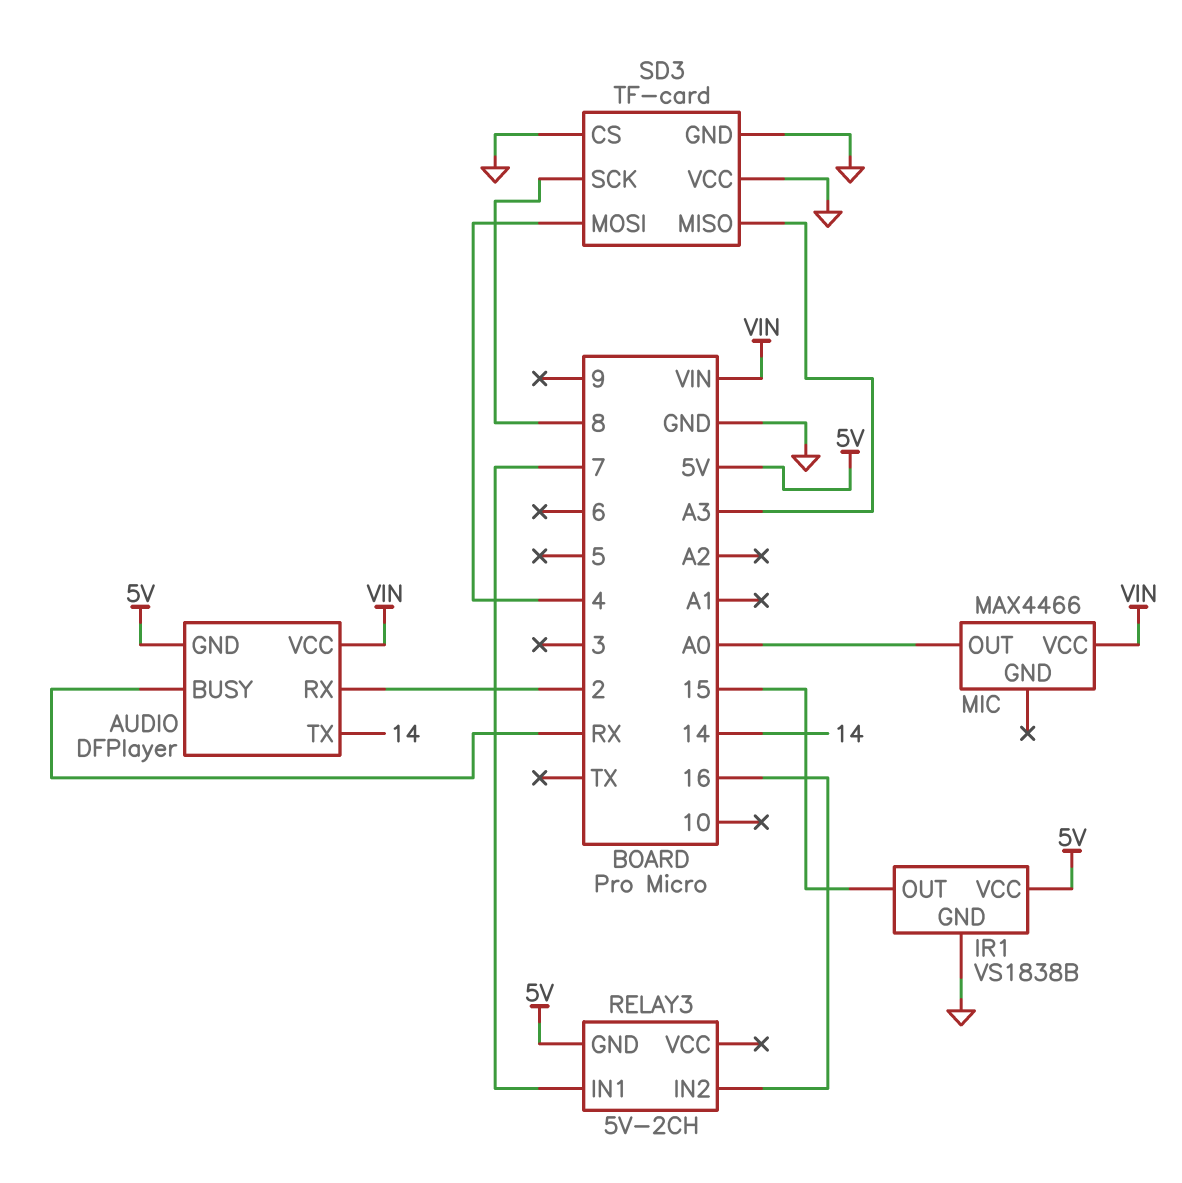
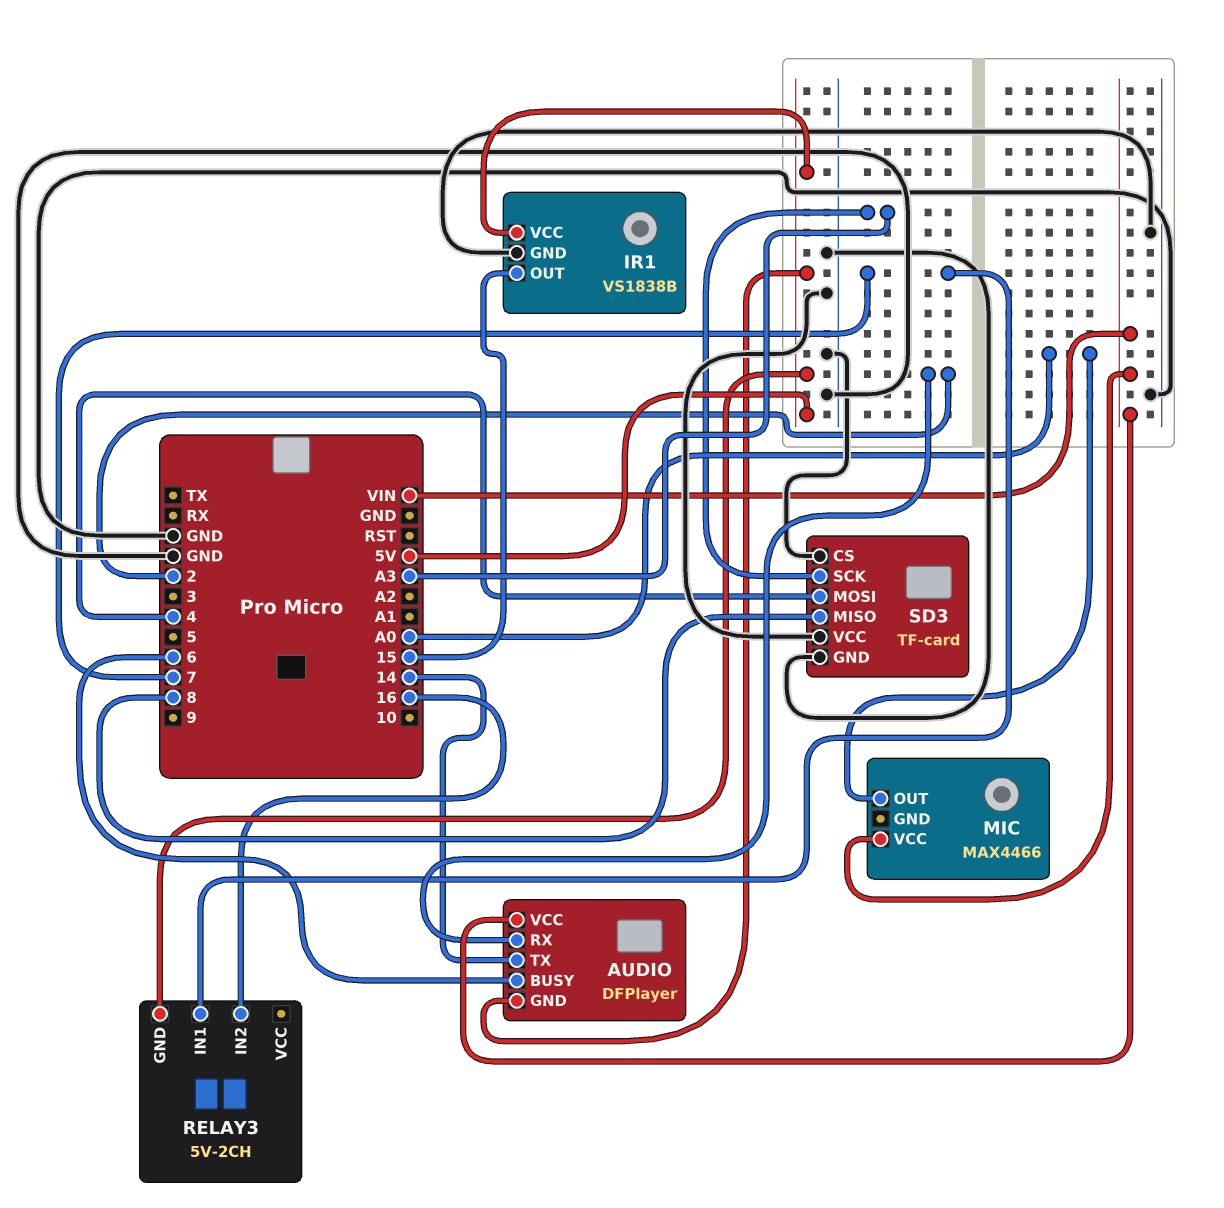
AUDIO pin BUSY: RX -> 6
SD3 pin MISO: A3 -> 8
SD3 pin SCK: 8 -> A3

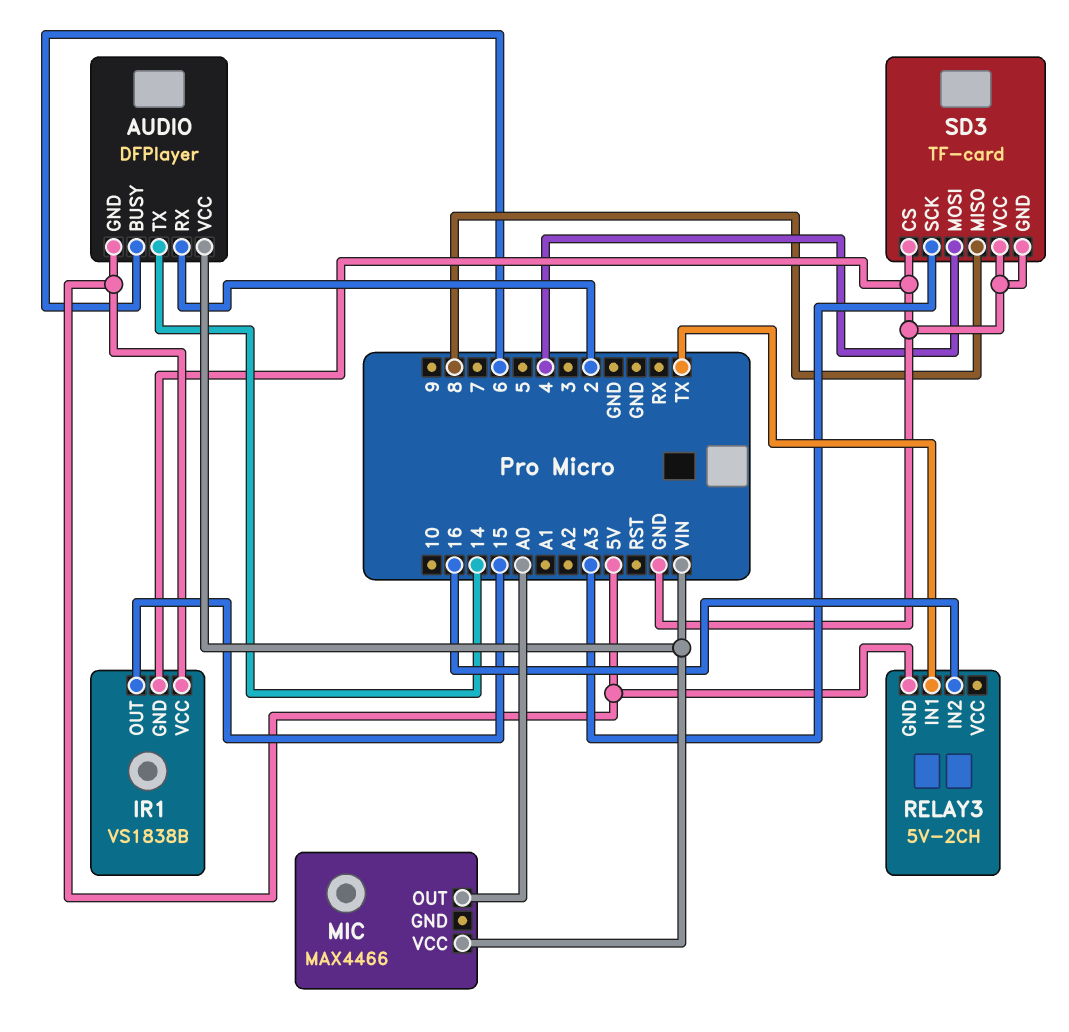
RELAY3 pin IN1: 7 -> TX

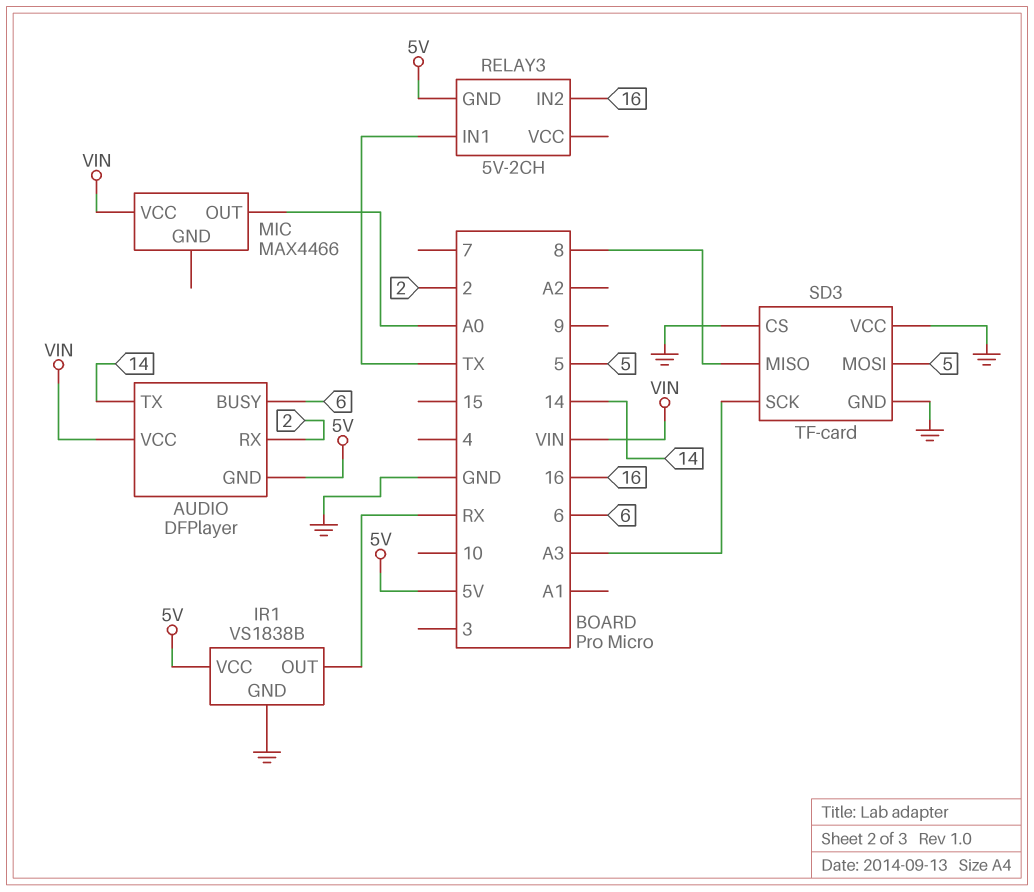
IR1 pin OUT: 15 -> RX
SD3 pin MOSI: 4 -> 5

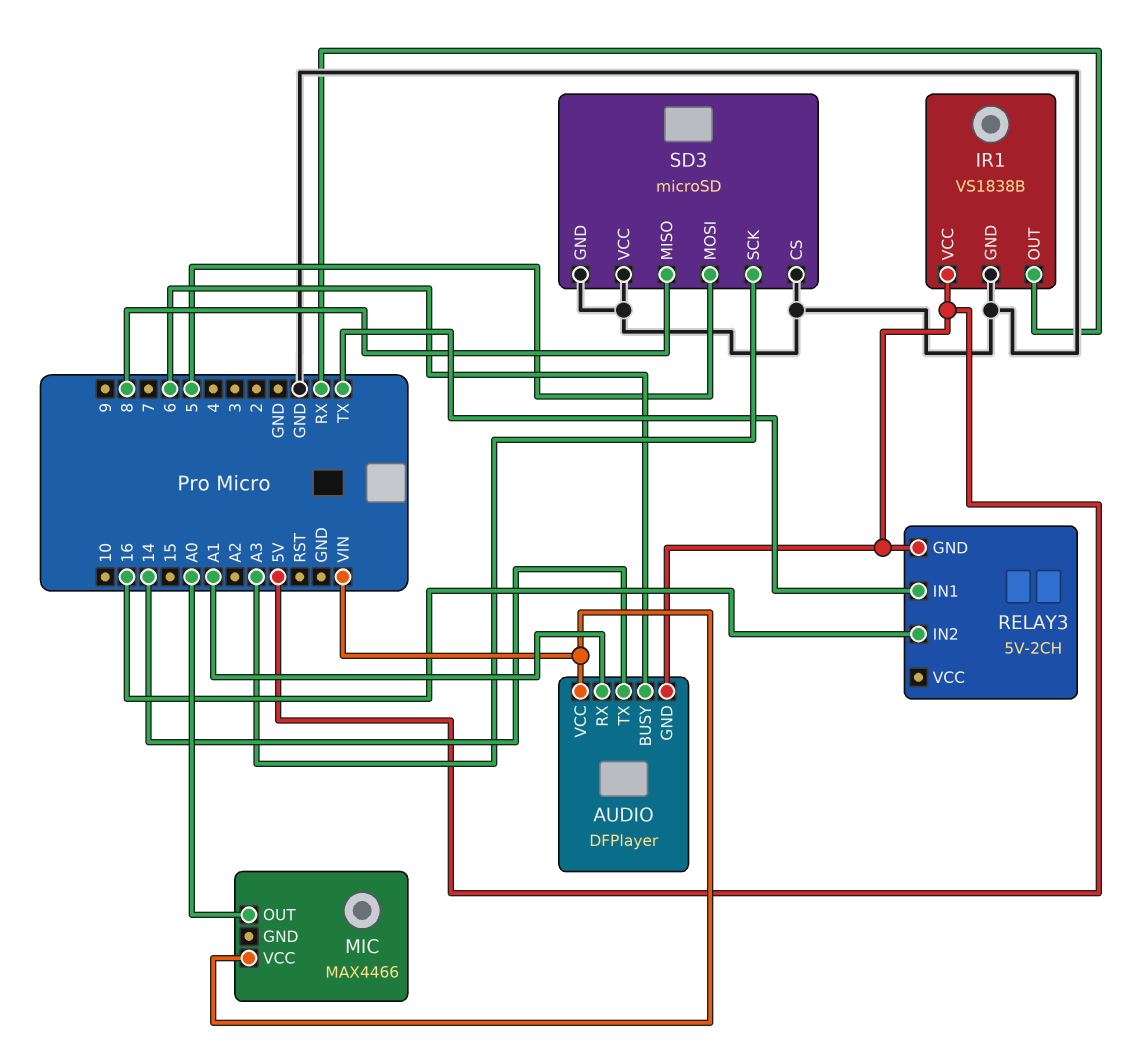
AUDIO pin RX: 2 -> A1
SD3: TF-card -> microSD

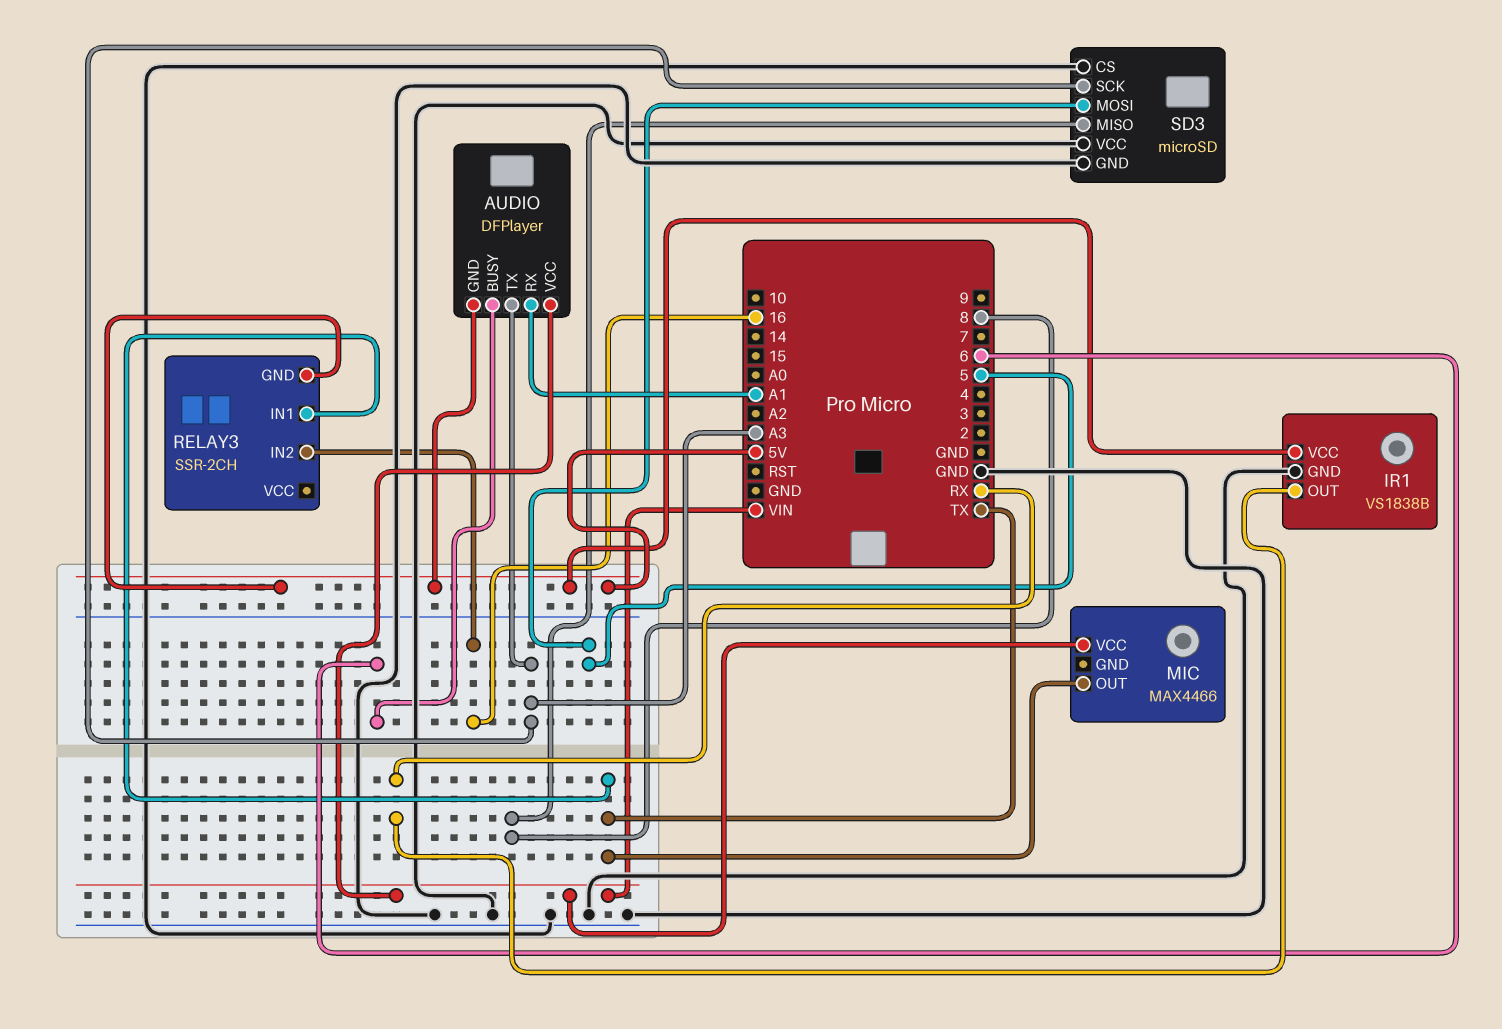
AUDIO pin TX: 14 -> A3
MIC pin OUT: A0 -> TX
RELAY3: 5V-2CH -> SSR-2CH

